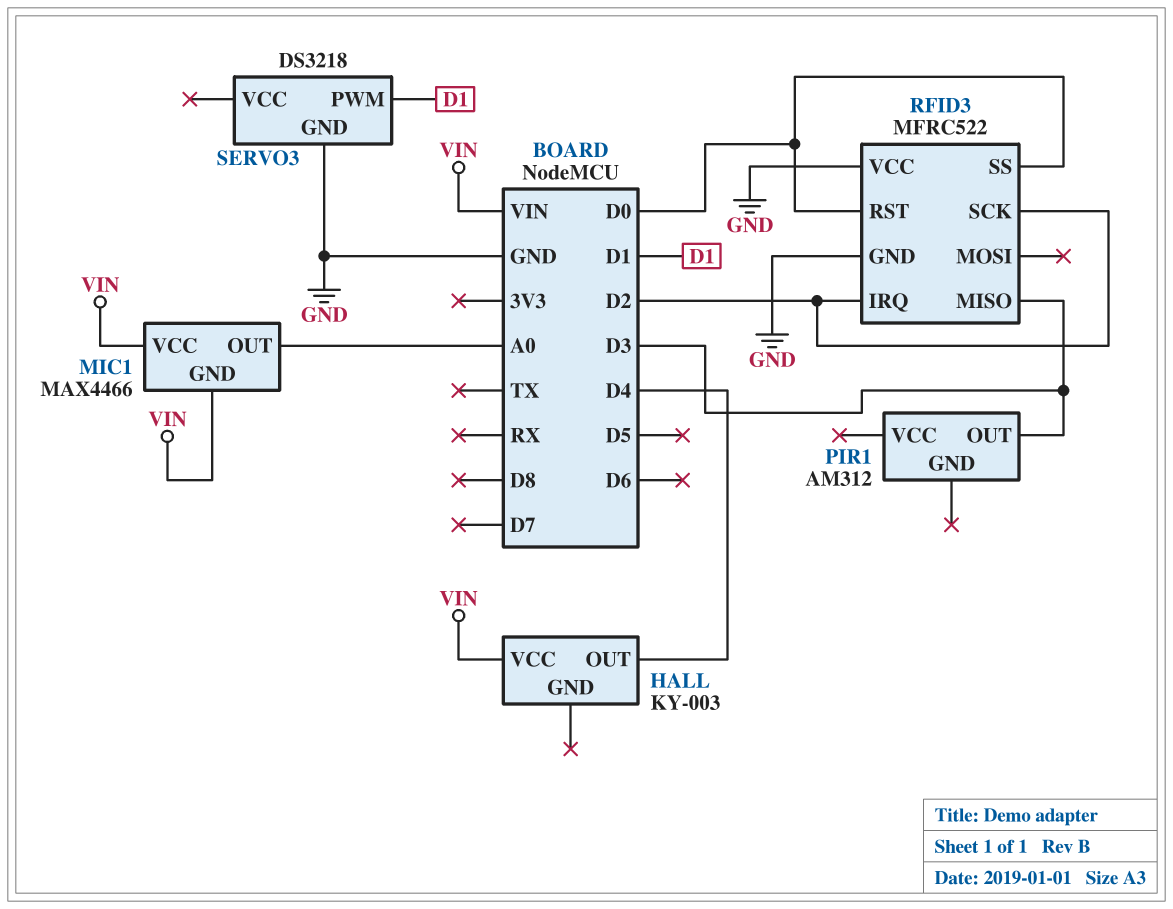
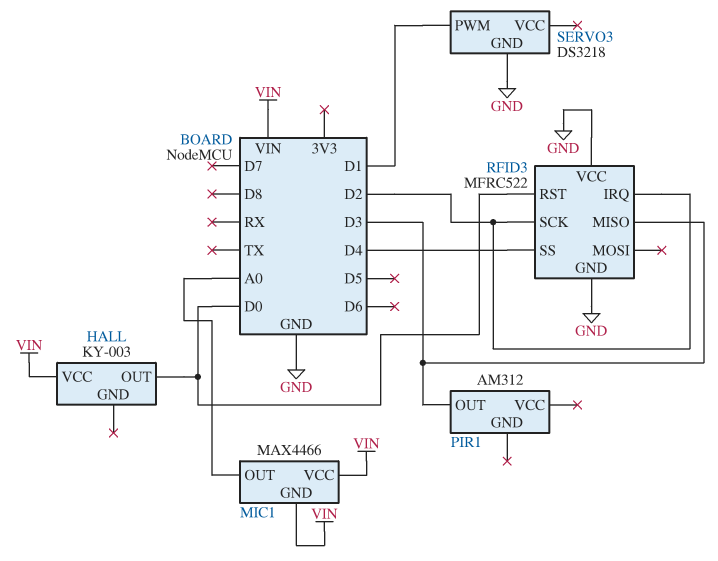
HALL pin OUT: D4 -> D0
RFID3 pin SS: D0 -> D4

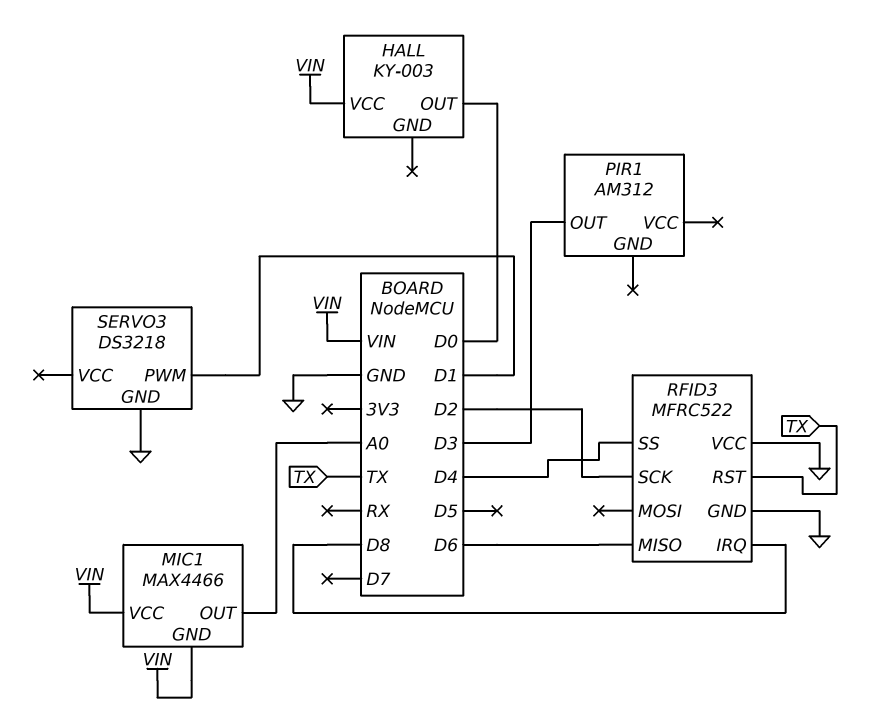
RFID3 pin IRQ: D2 -> D8
RFID3 pin MISO: D3 -> D6
RFID3 pin RST: D0 -> TX

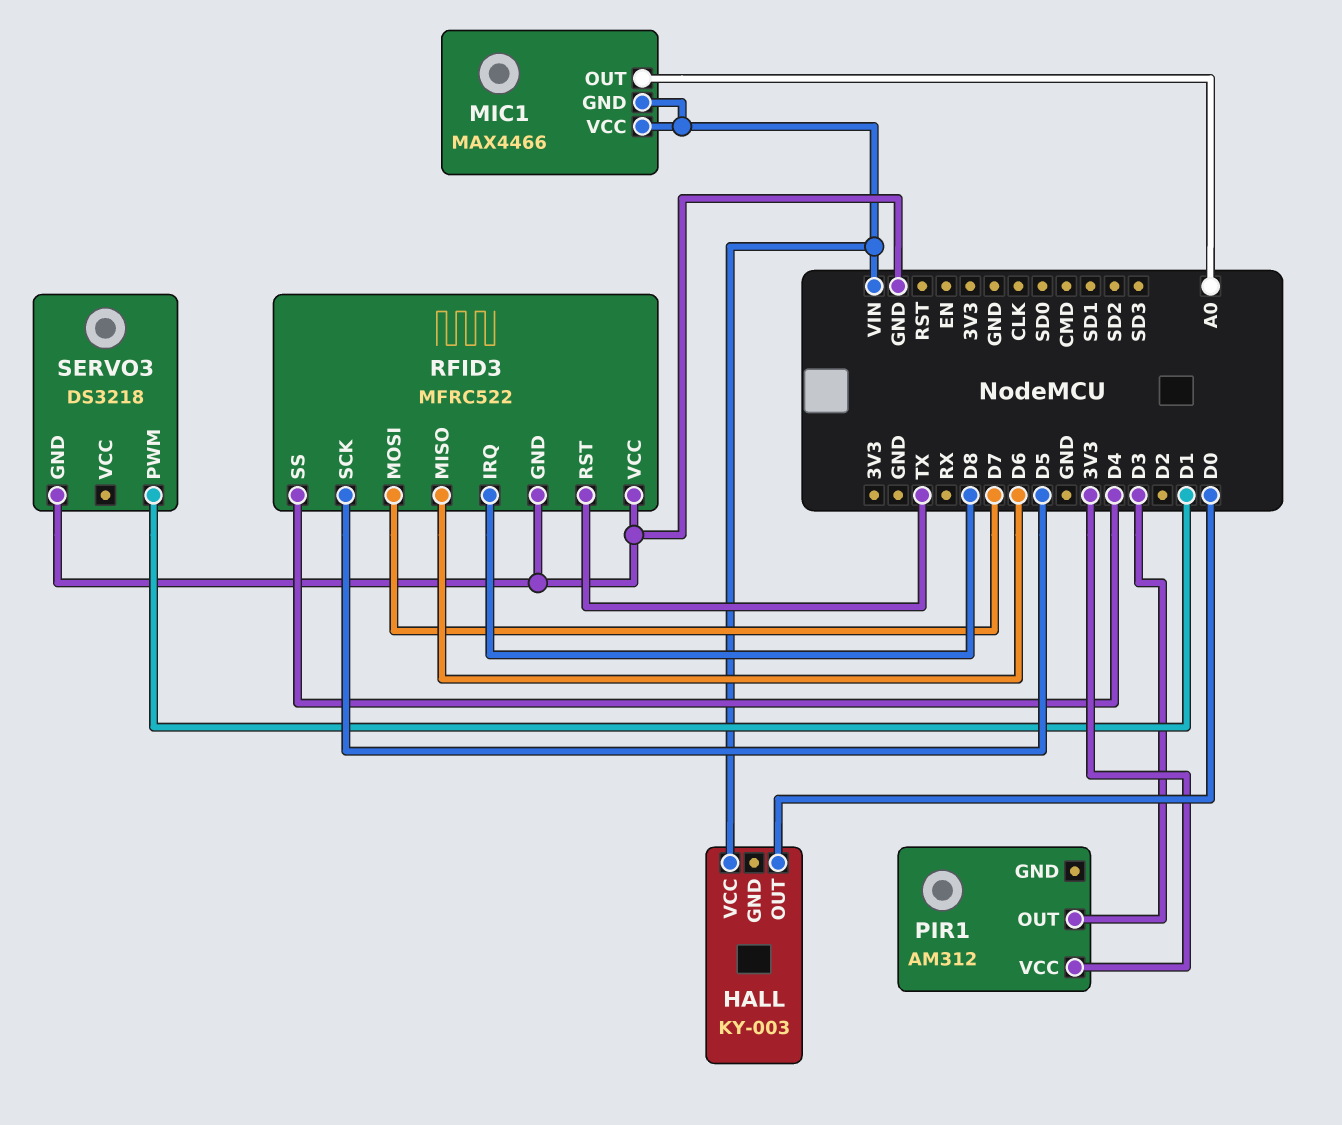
PIR1 pin VCC: none -> 3V3
RFID3 pin MOSI: none -> D7
RFID3 pin SCK: D2 -> D5

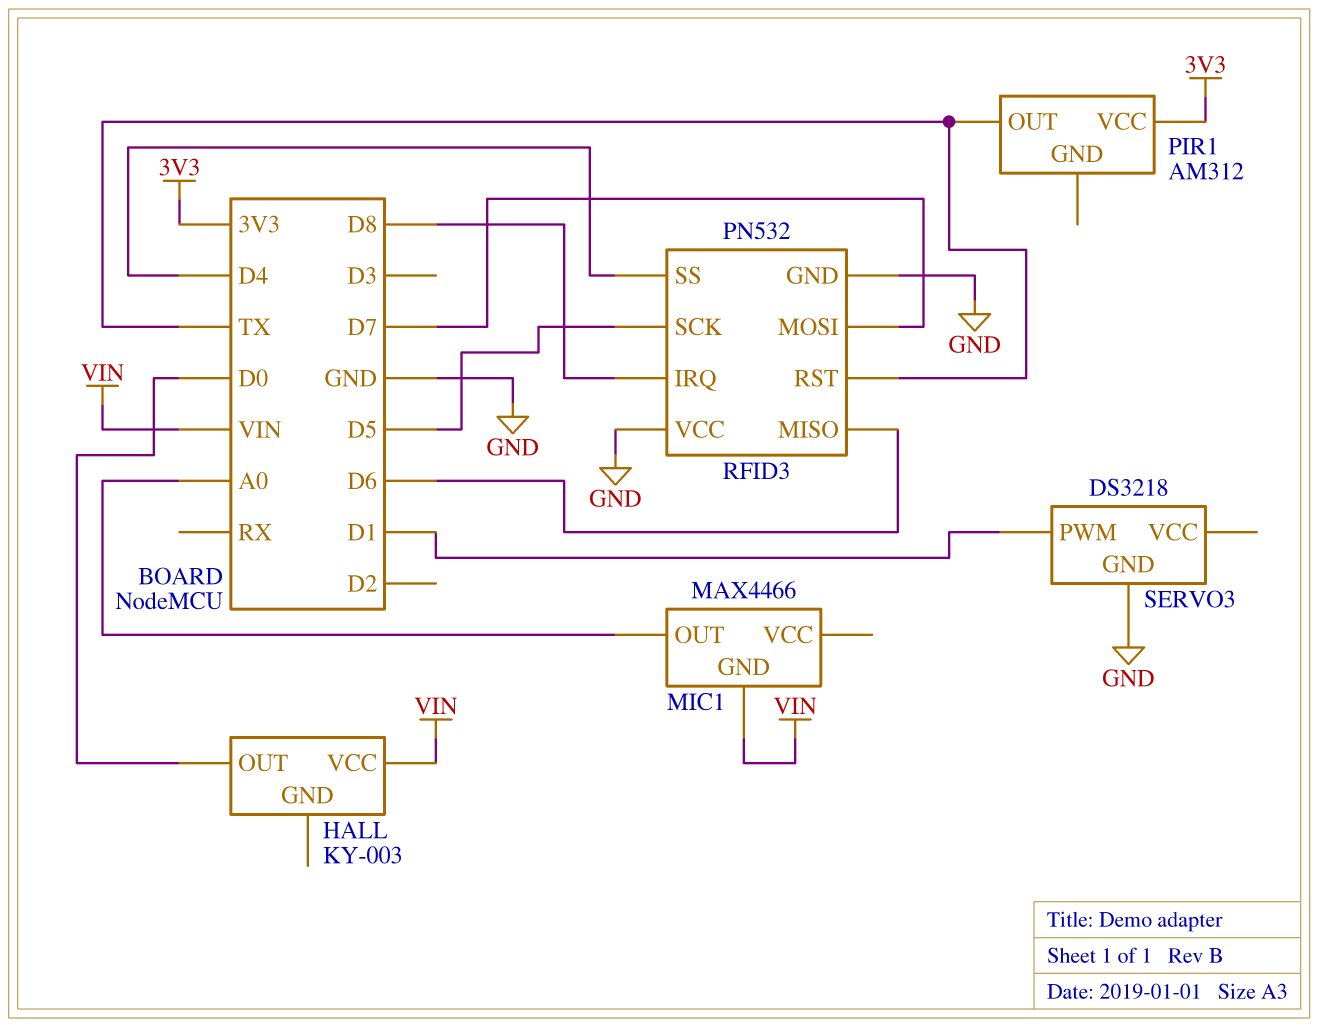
MIC1 pin VCC: VIN -> none
PIR1 pin OUT: D3 -> TX
RFID3: MFRC522 -> PN532

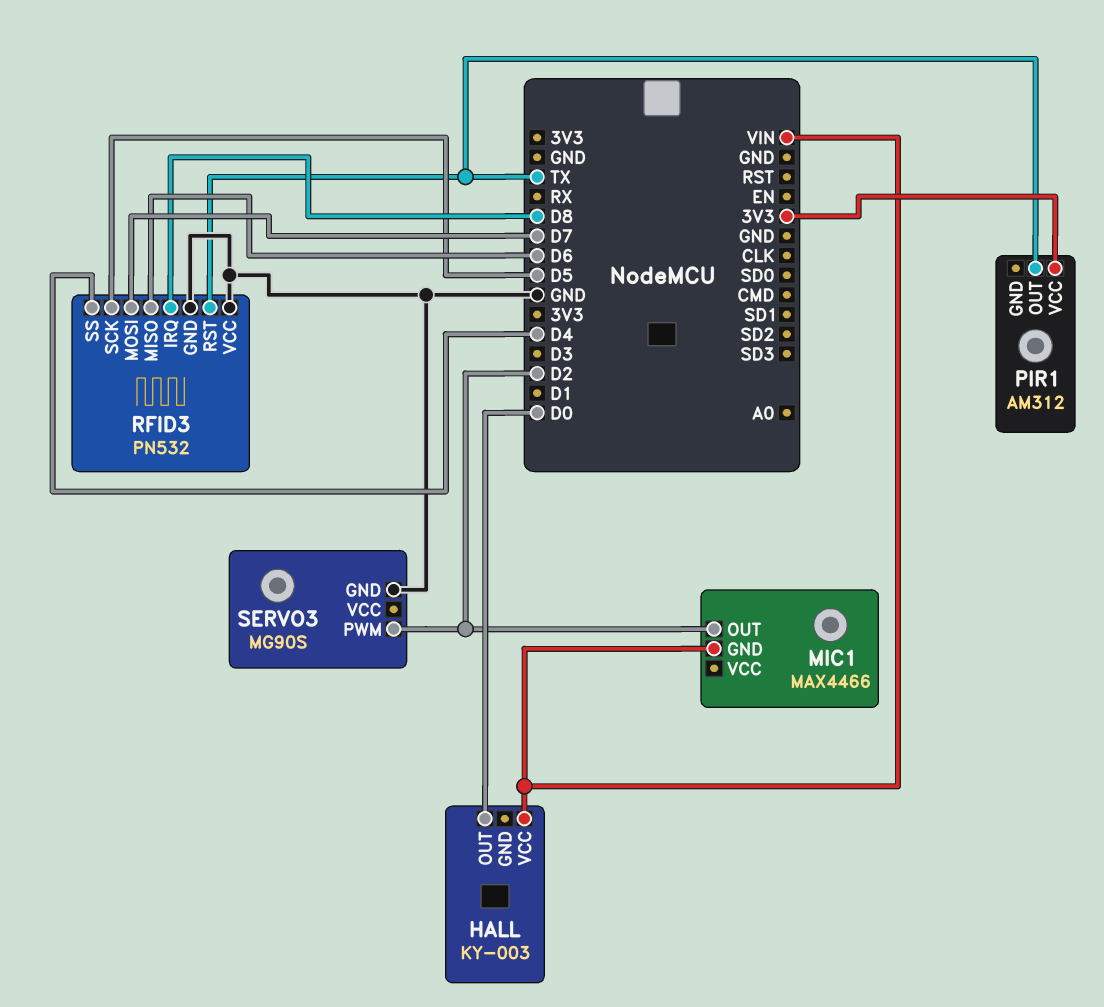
MIC1 pin OUT: A0 -> D2
SERVO3: DS3218 -> MG90S
SERVO3 pin PWM: D1 -> D2

